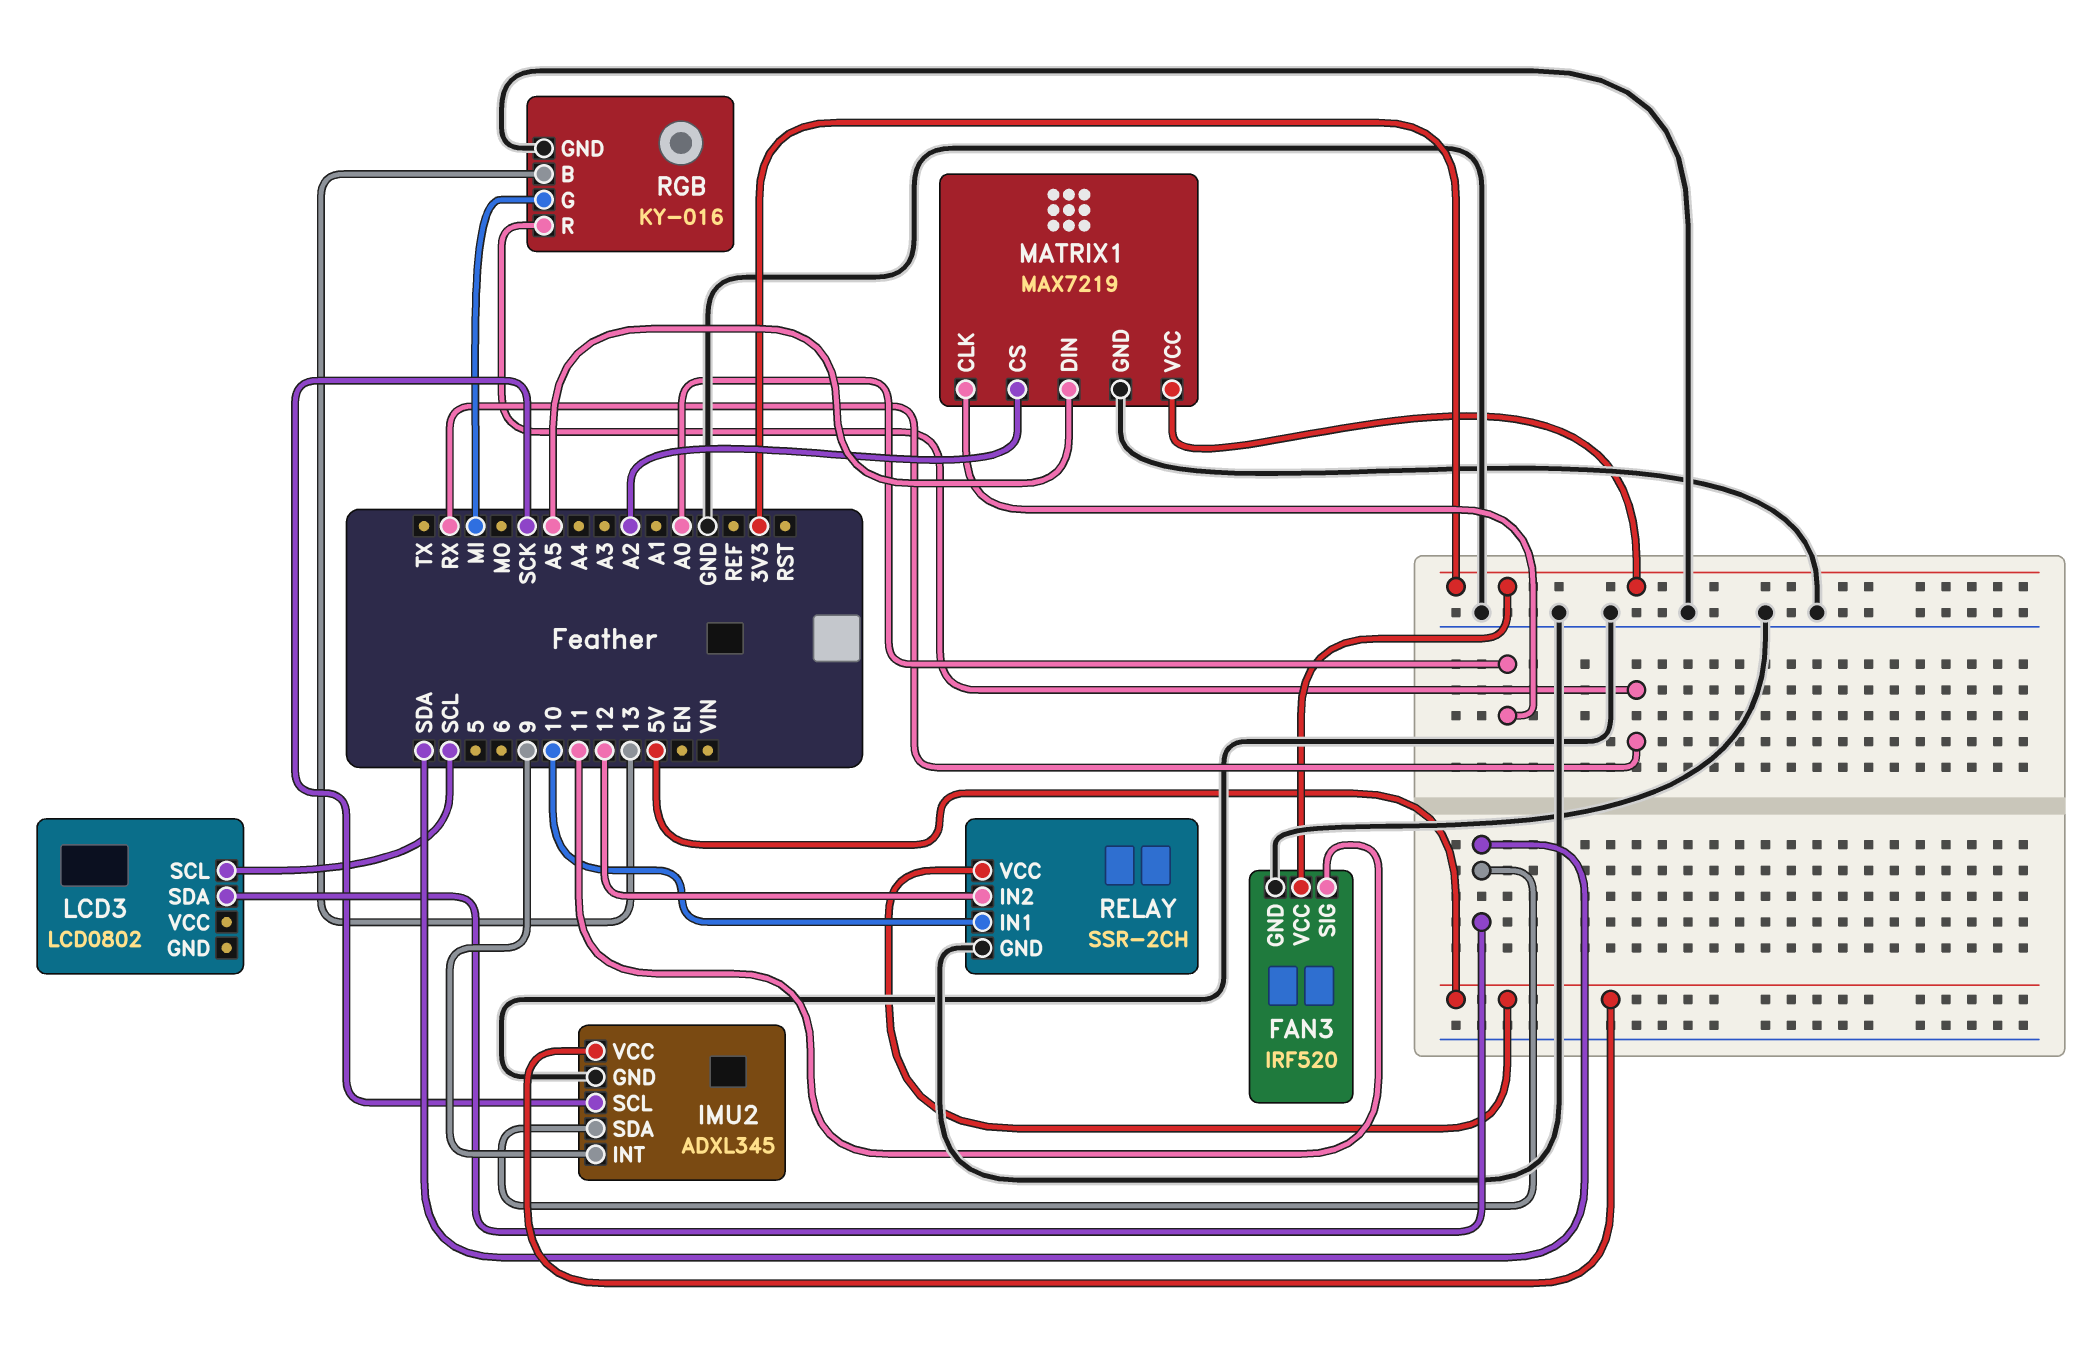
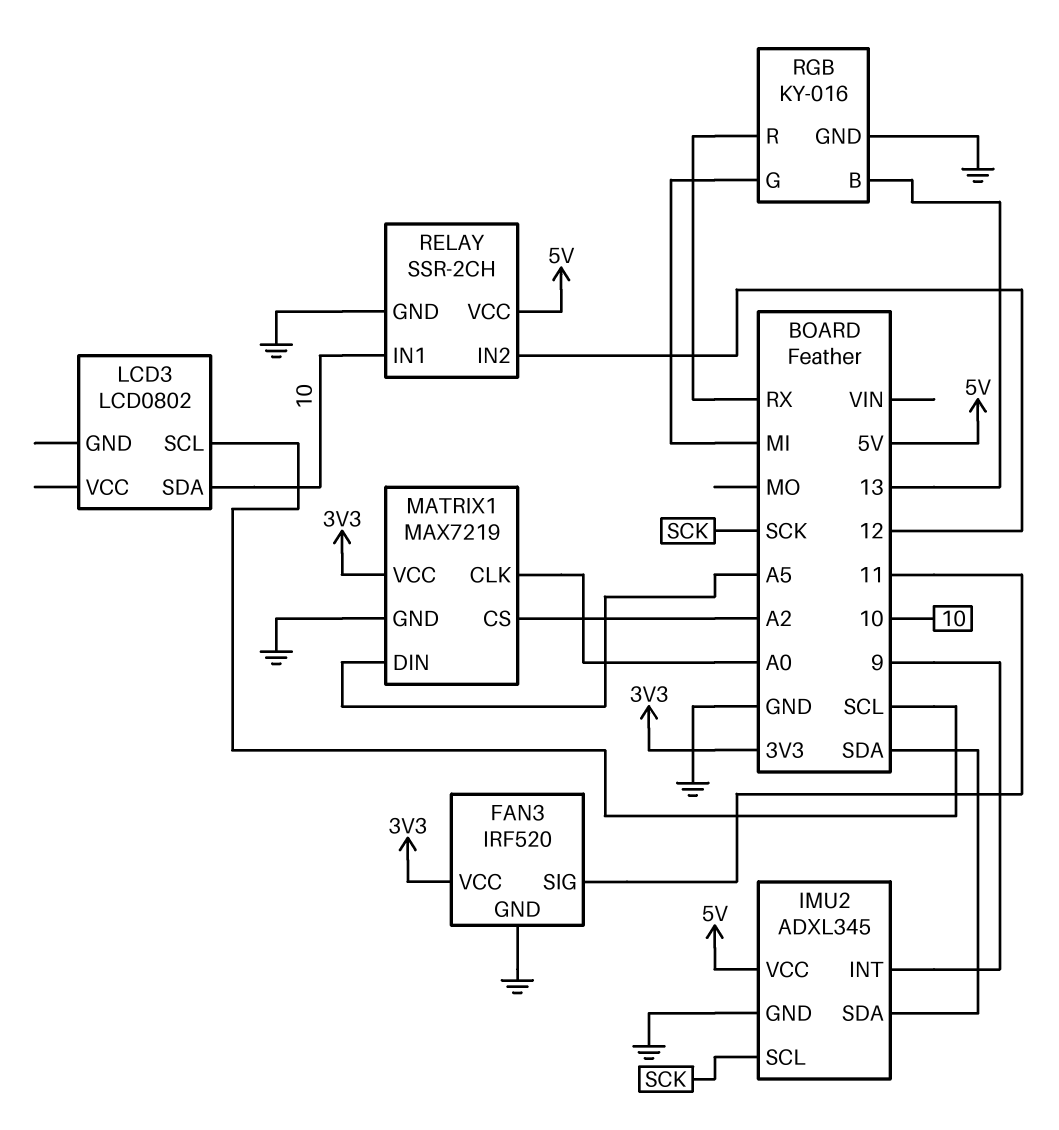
LCD3 pin SDA: SDA -> 10

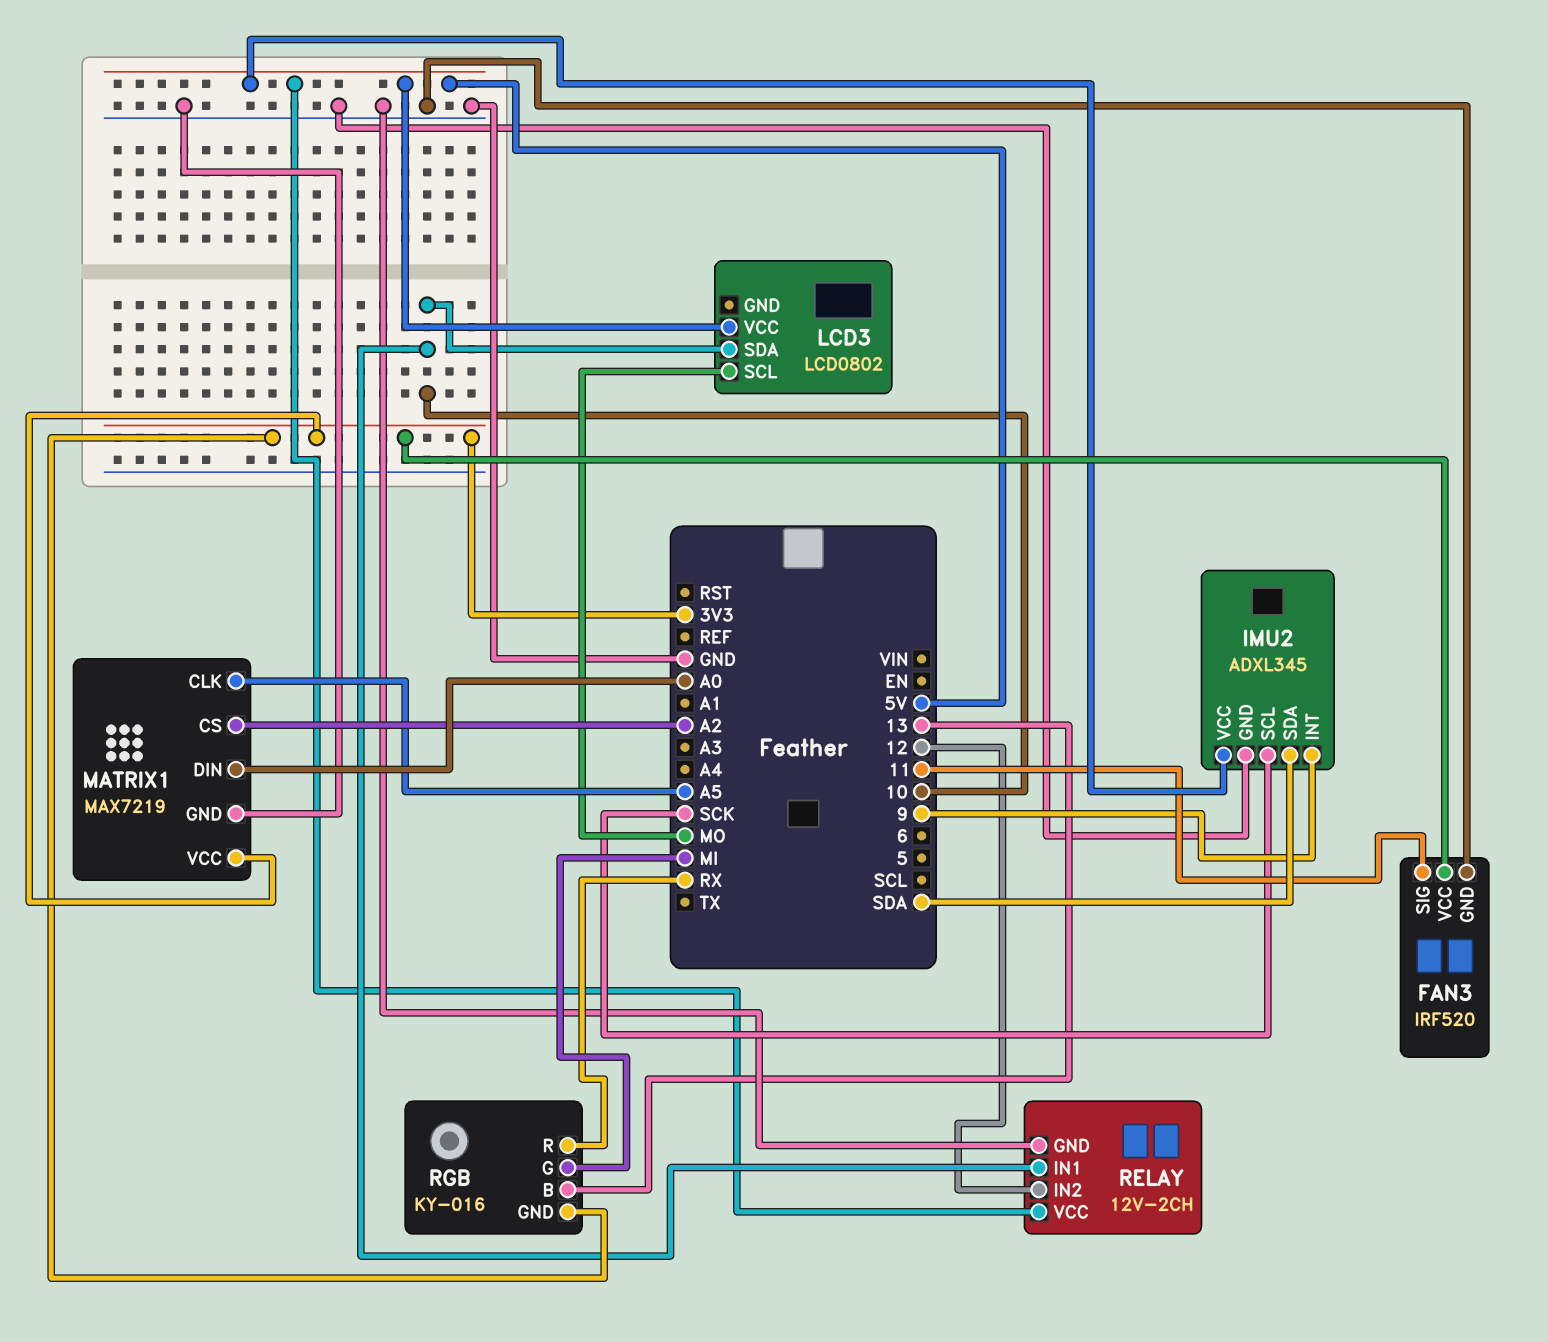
LCD3 pin SCL: SCL -> MO
LCD3 pin VCC: none -> 5V
MATRIX1 pin CLK: A0 -> A5
MATRIX1 pin DIN: A5 -> A0
RELAY: SSR-2CH -> 12V-2CH
RGB pin GND: GND -> 3V3

